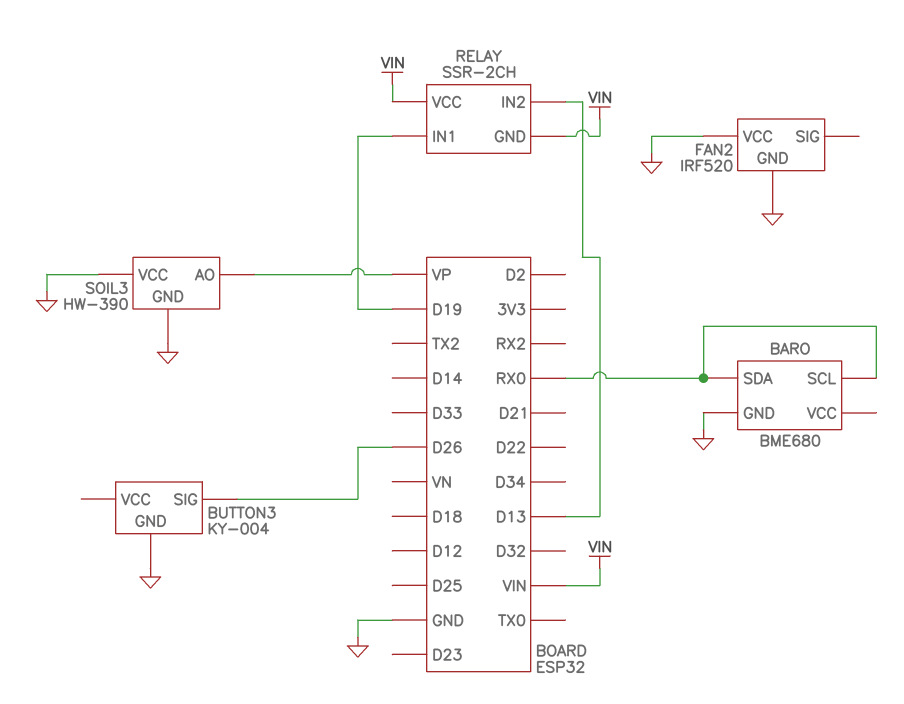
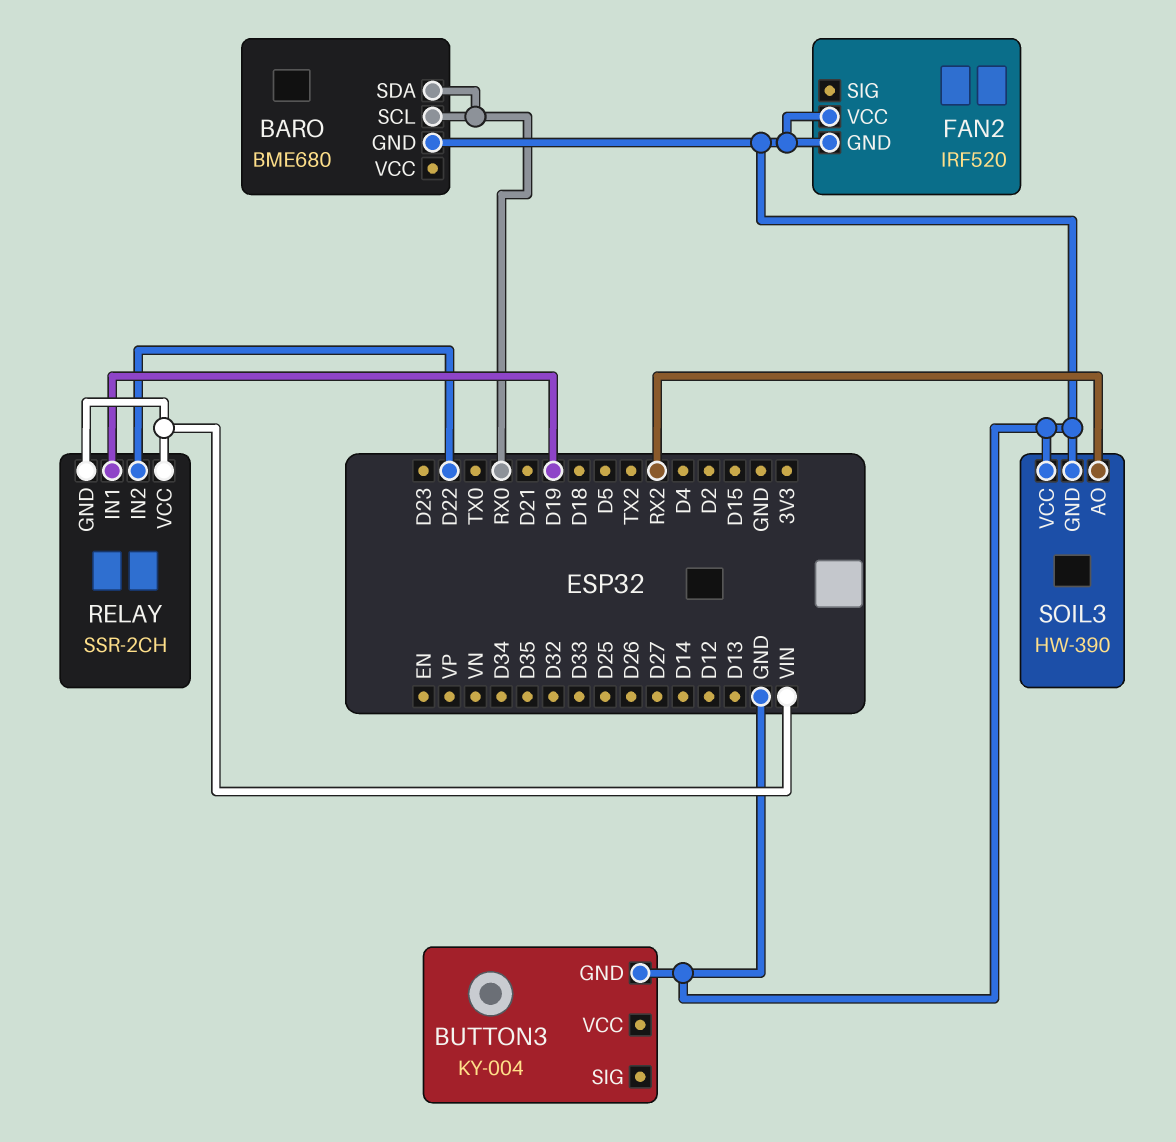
BUTTON3 pin SIG: D26 -> none
RELAY pin IN2: D13 -> D22
SOIL3 pin AO: VP -> RX2

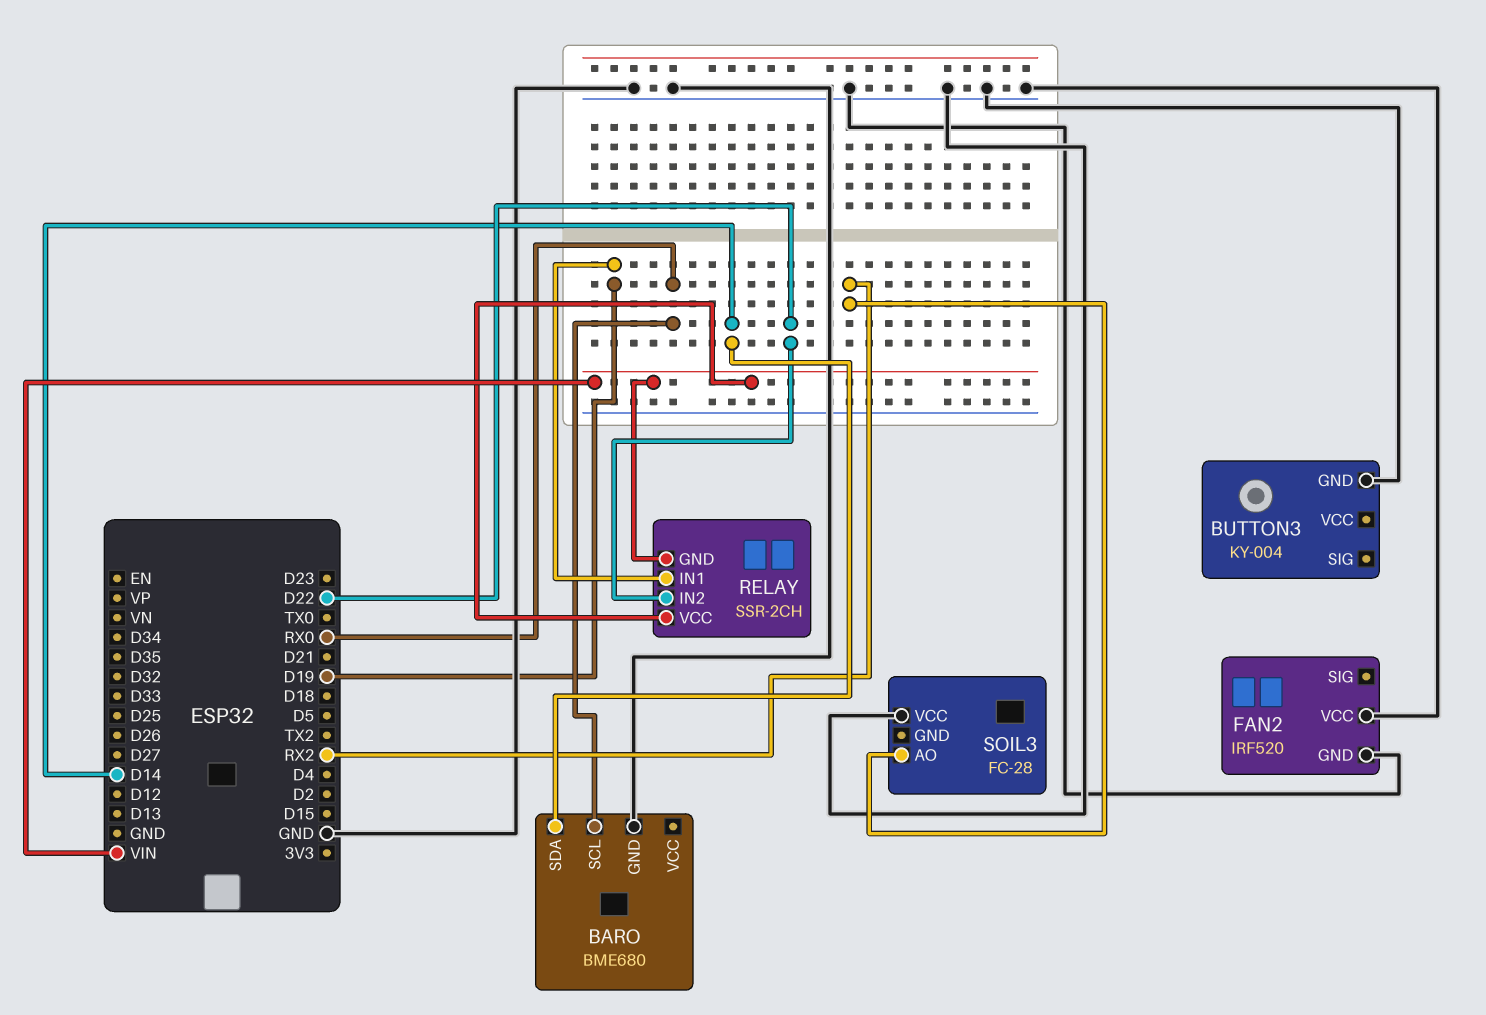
BARO pin SDA: RX0 -> D14
SOIL3: HW-390 -> FC-28
SOIL3 pin GND: GND -> none

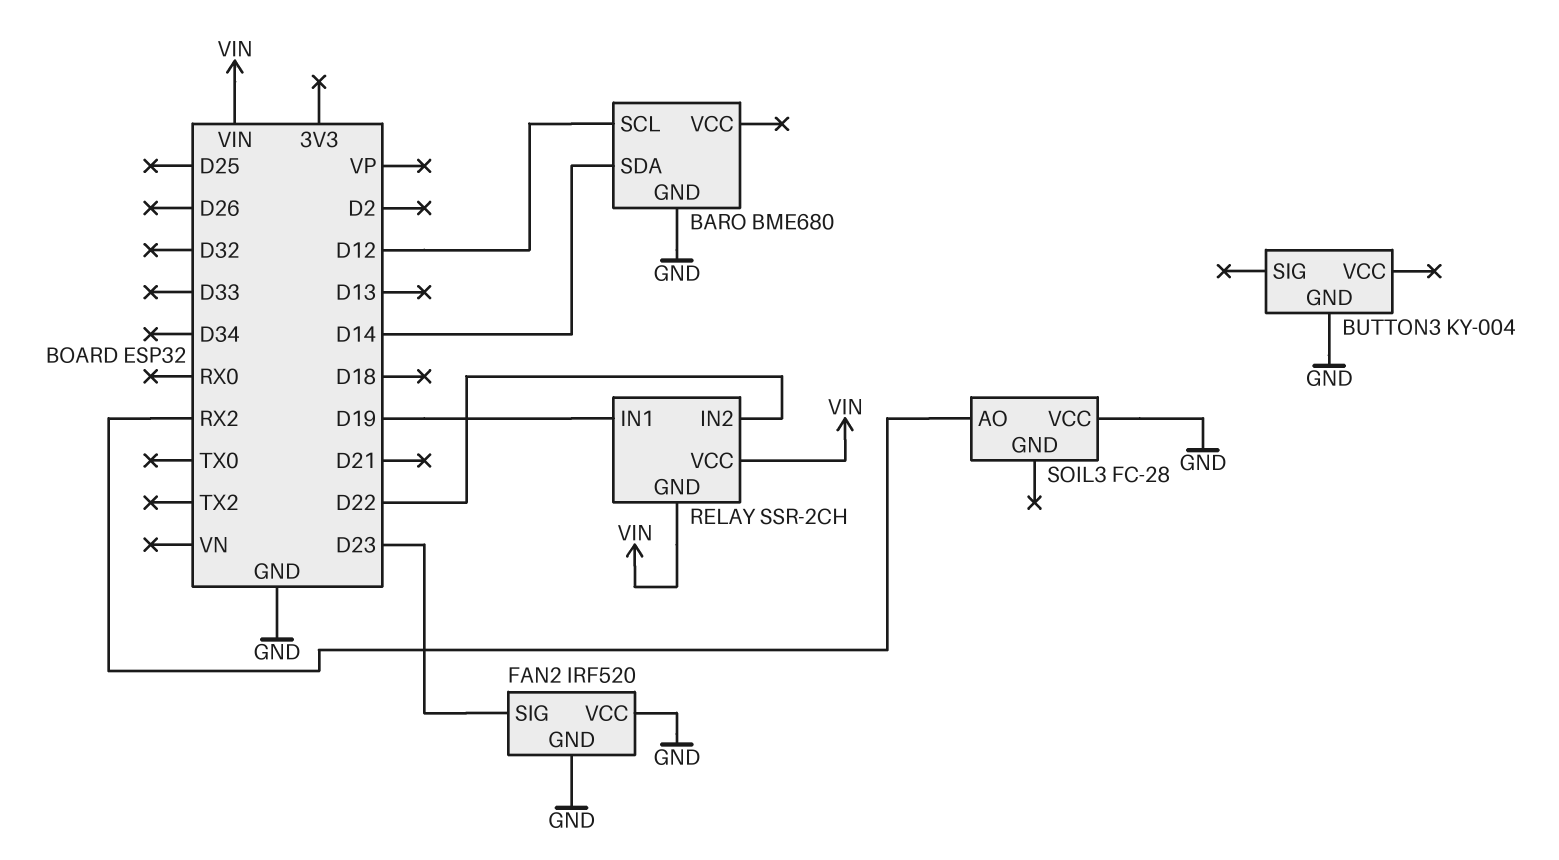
BARO pin SCL: RX0 -> D12
FAN2 pin SIG: none -> D23

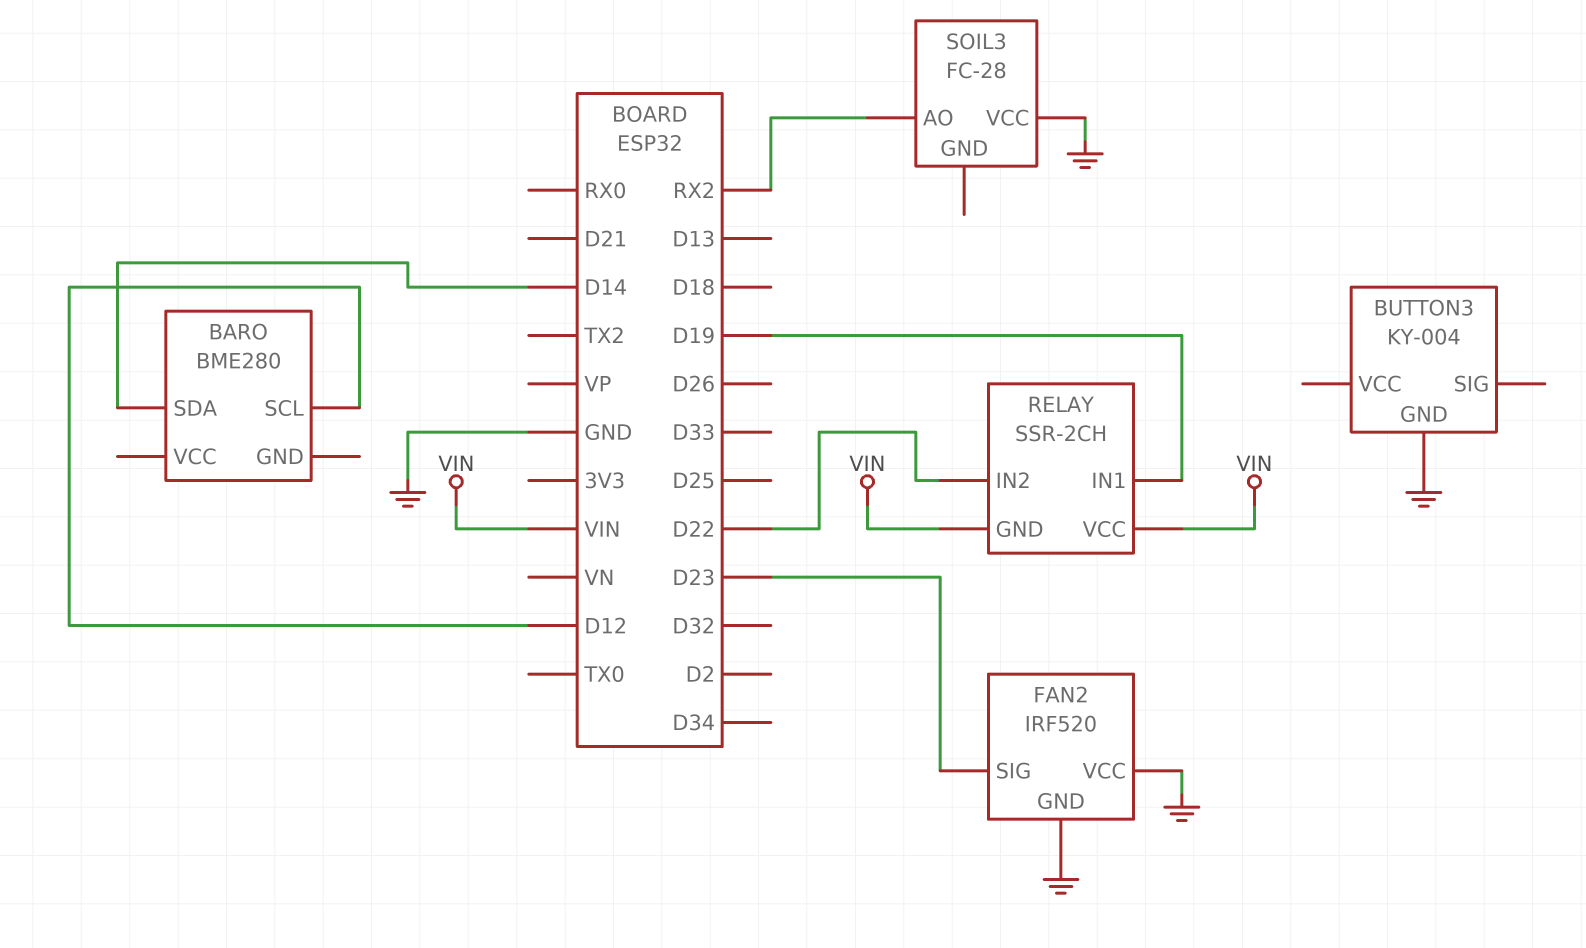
BARO: BME680 -> BME280
BARO pin GND: GND -> none

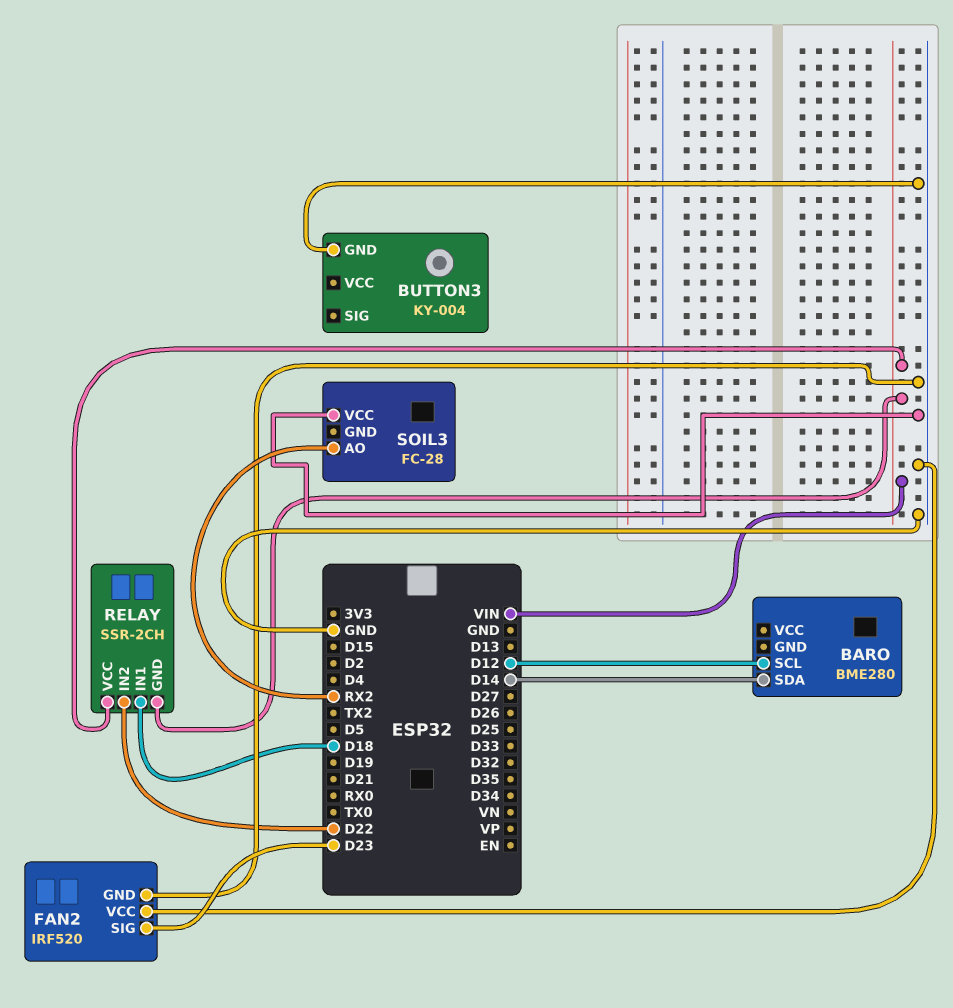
RELAY pin IN1: D19 -> D18

